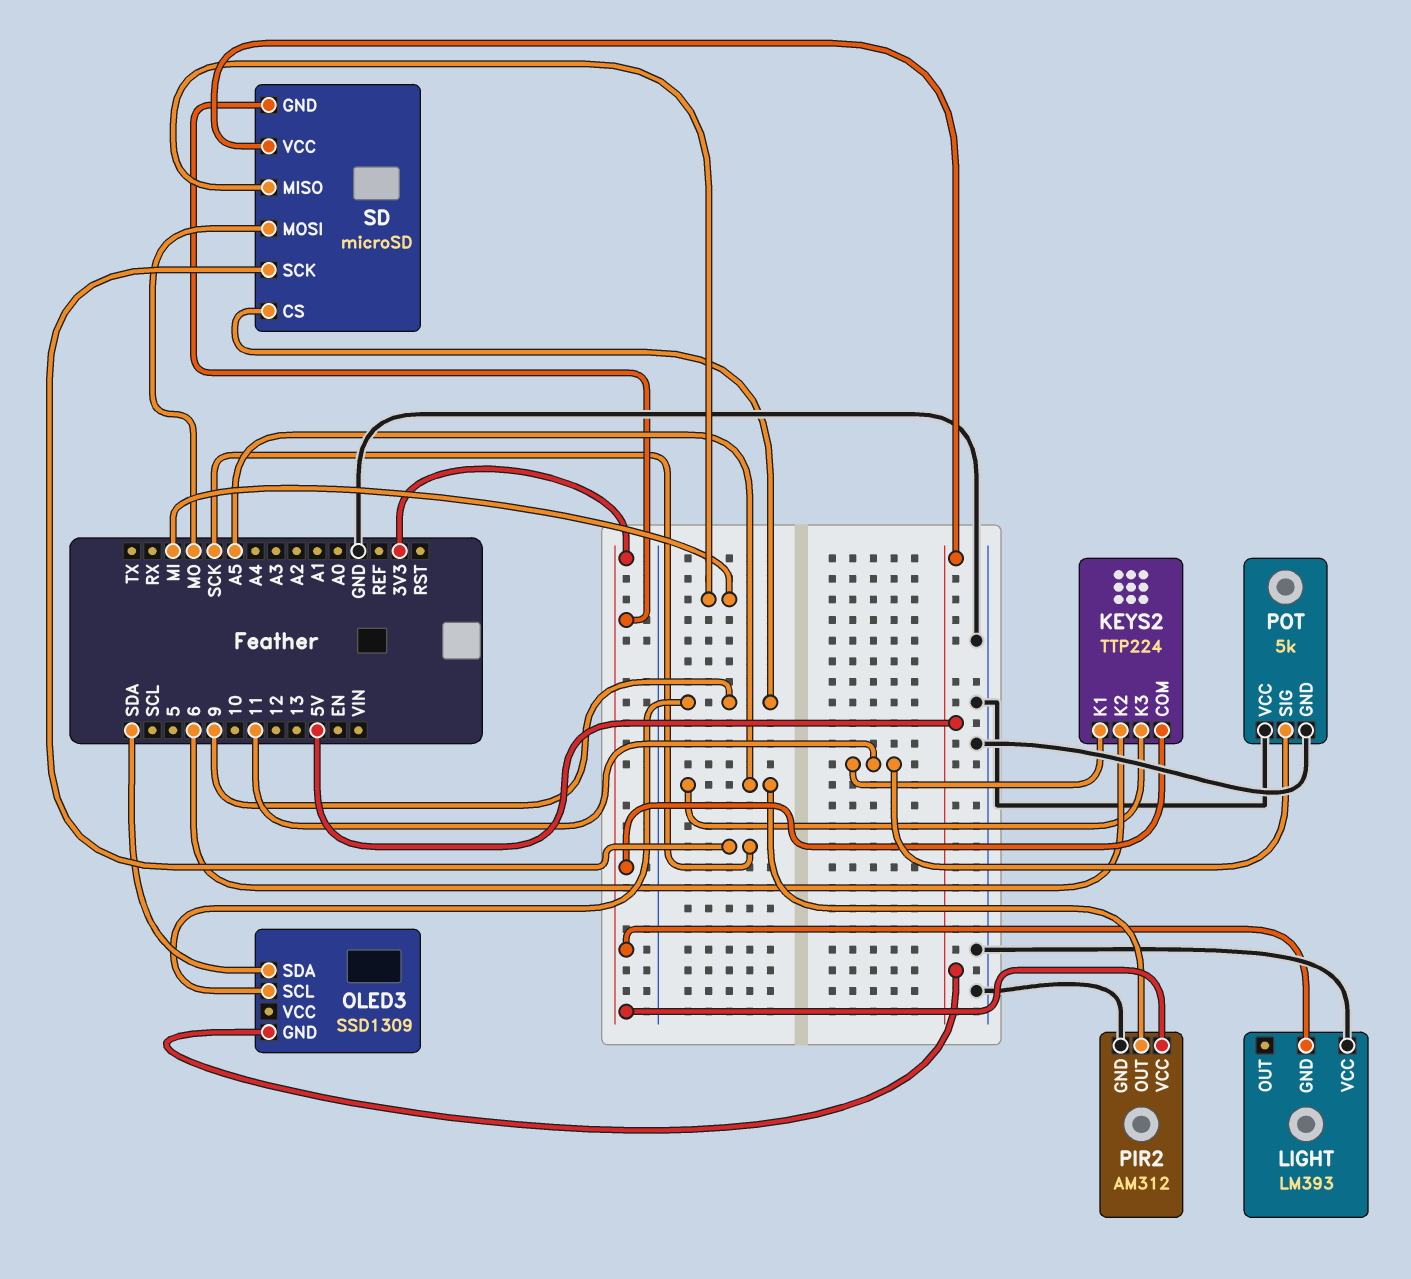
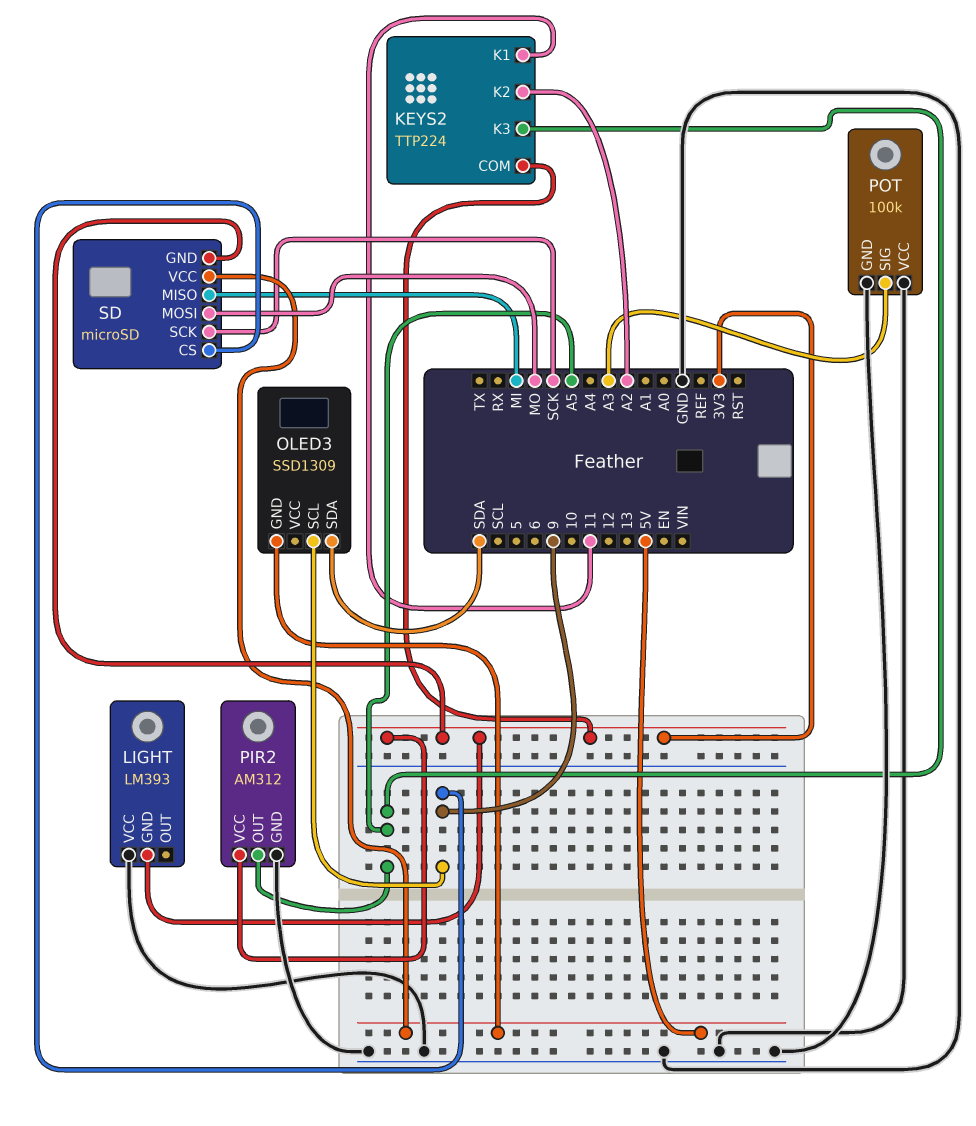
KEYS2 pin K2: 6 -> A2
POT: 5k -> 100k
POT pin SIG: 11 -> A3

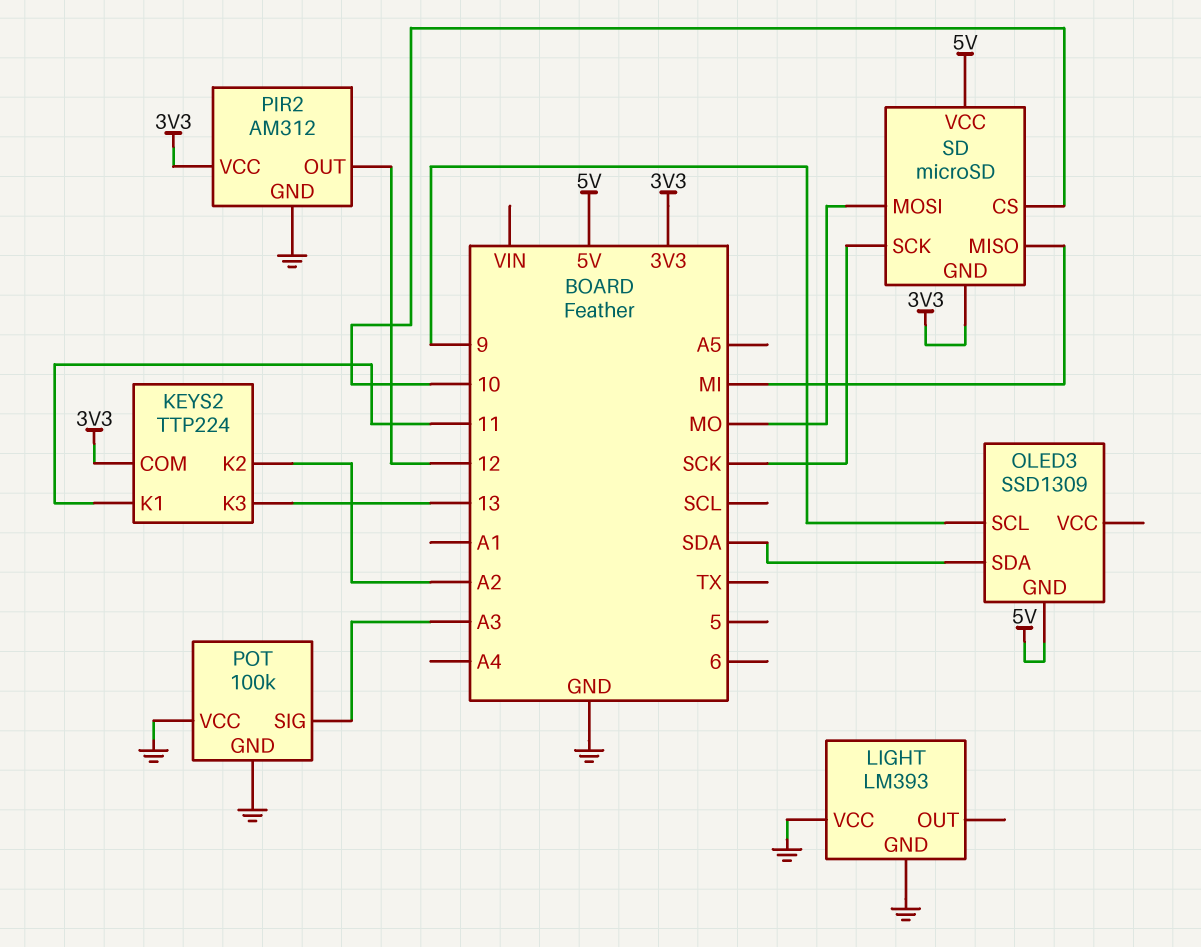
KEYS2 pin K3: A5 -> 13
LIGHT pin GND: 3V3 -> GND
PIR2 pin OUT: A5 -> 12
SD pin CS: 9 -> 10

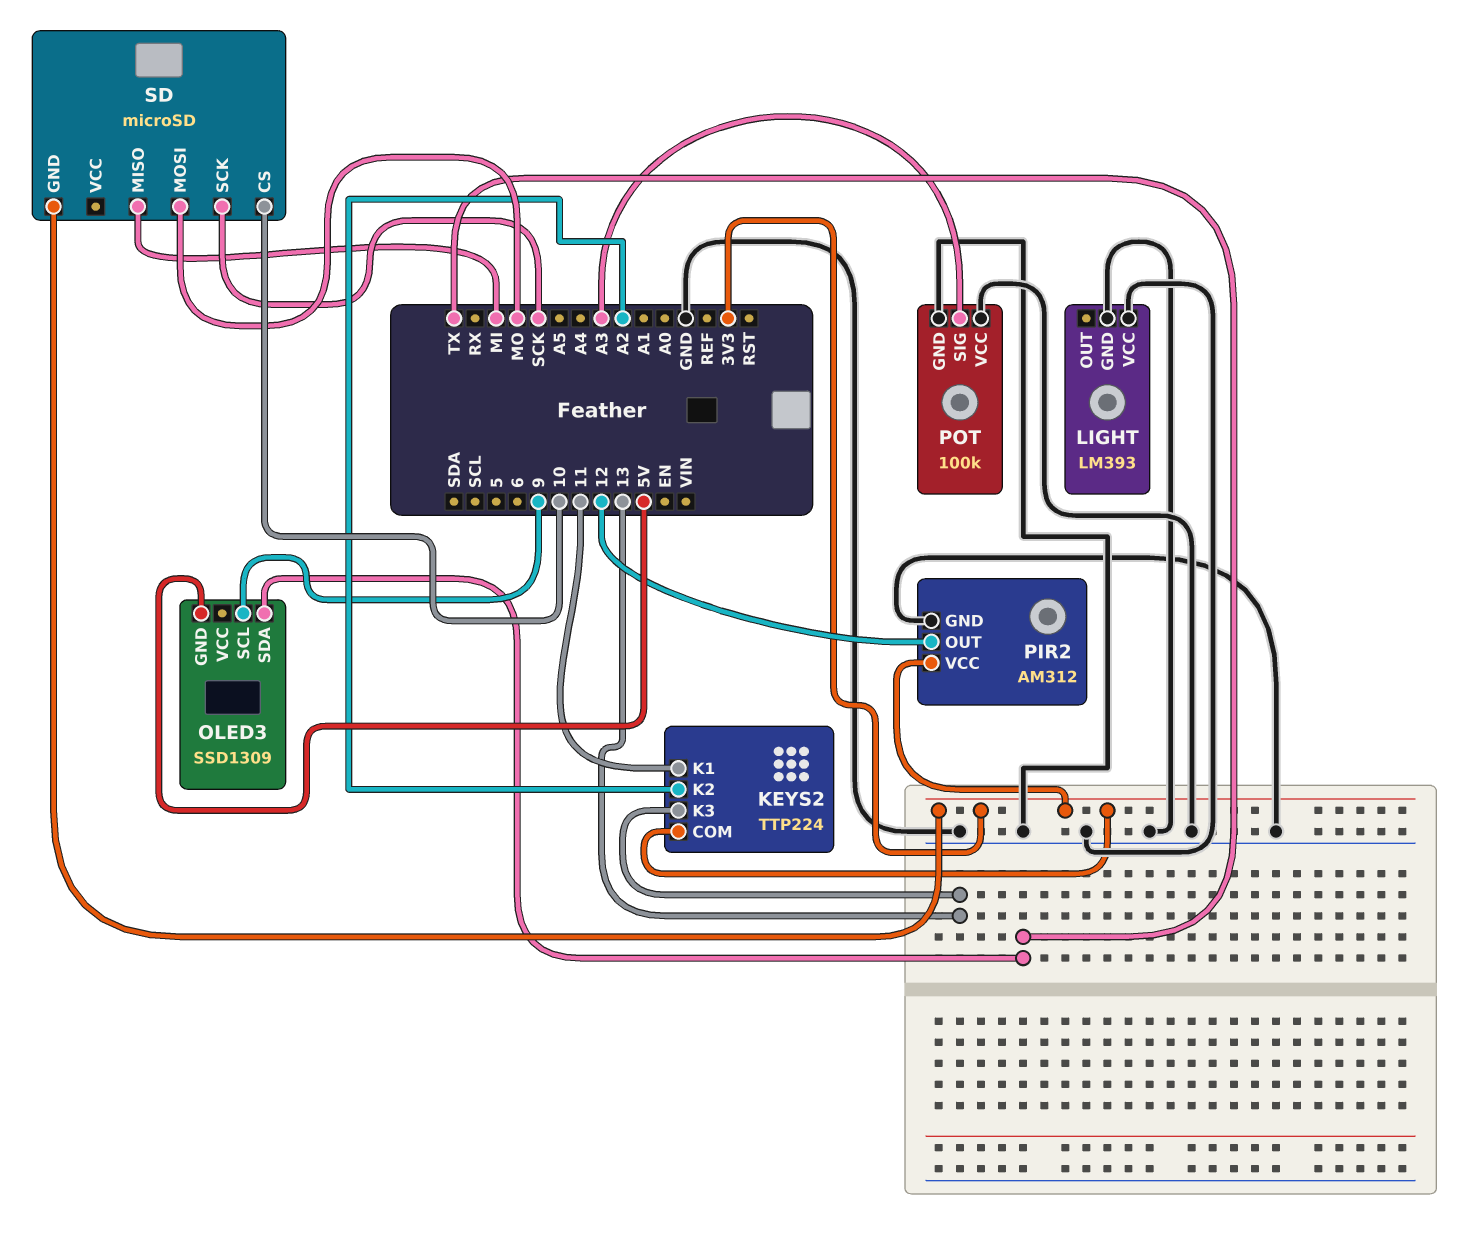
OLED3 pin SDA: SDA -> TX
SD pin VCC: 5V -> none

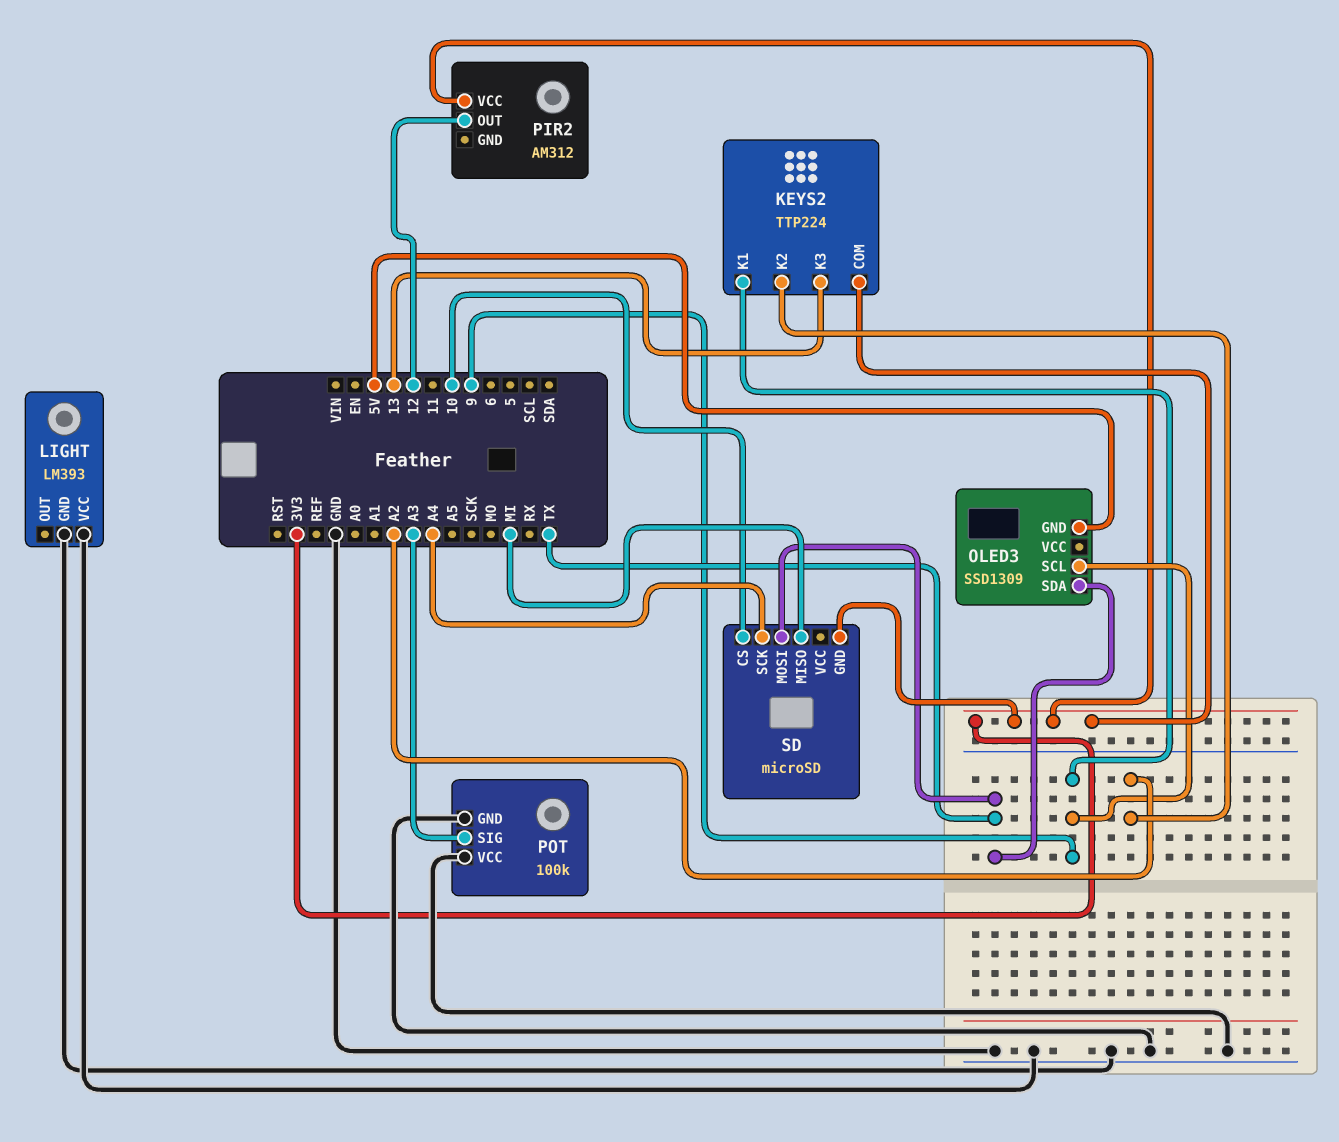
KEYS2 pin K1: 11 -> 9
PIR2 pin GND: GND -> none
SD pin MOSI: MO -> TX
SD pin SCK: SCK -> A4

